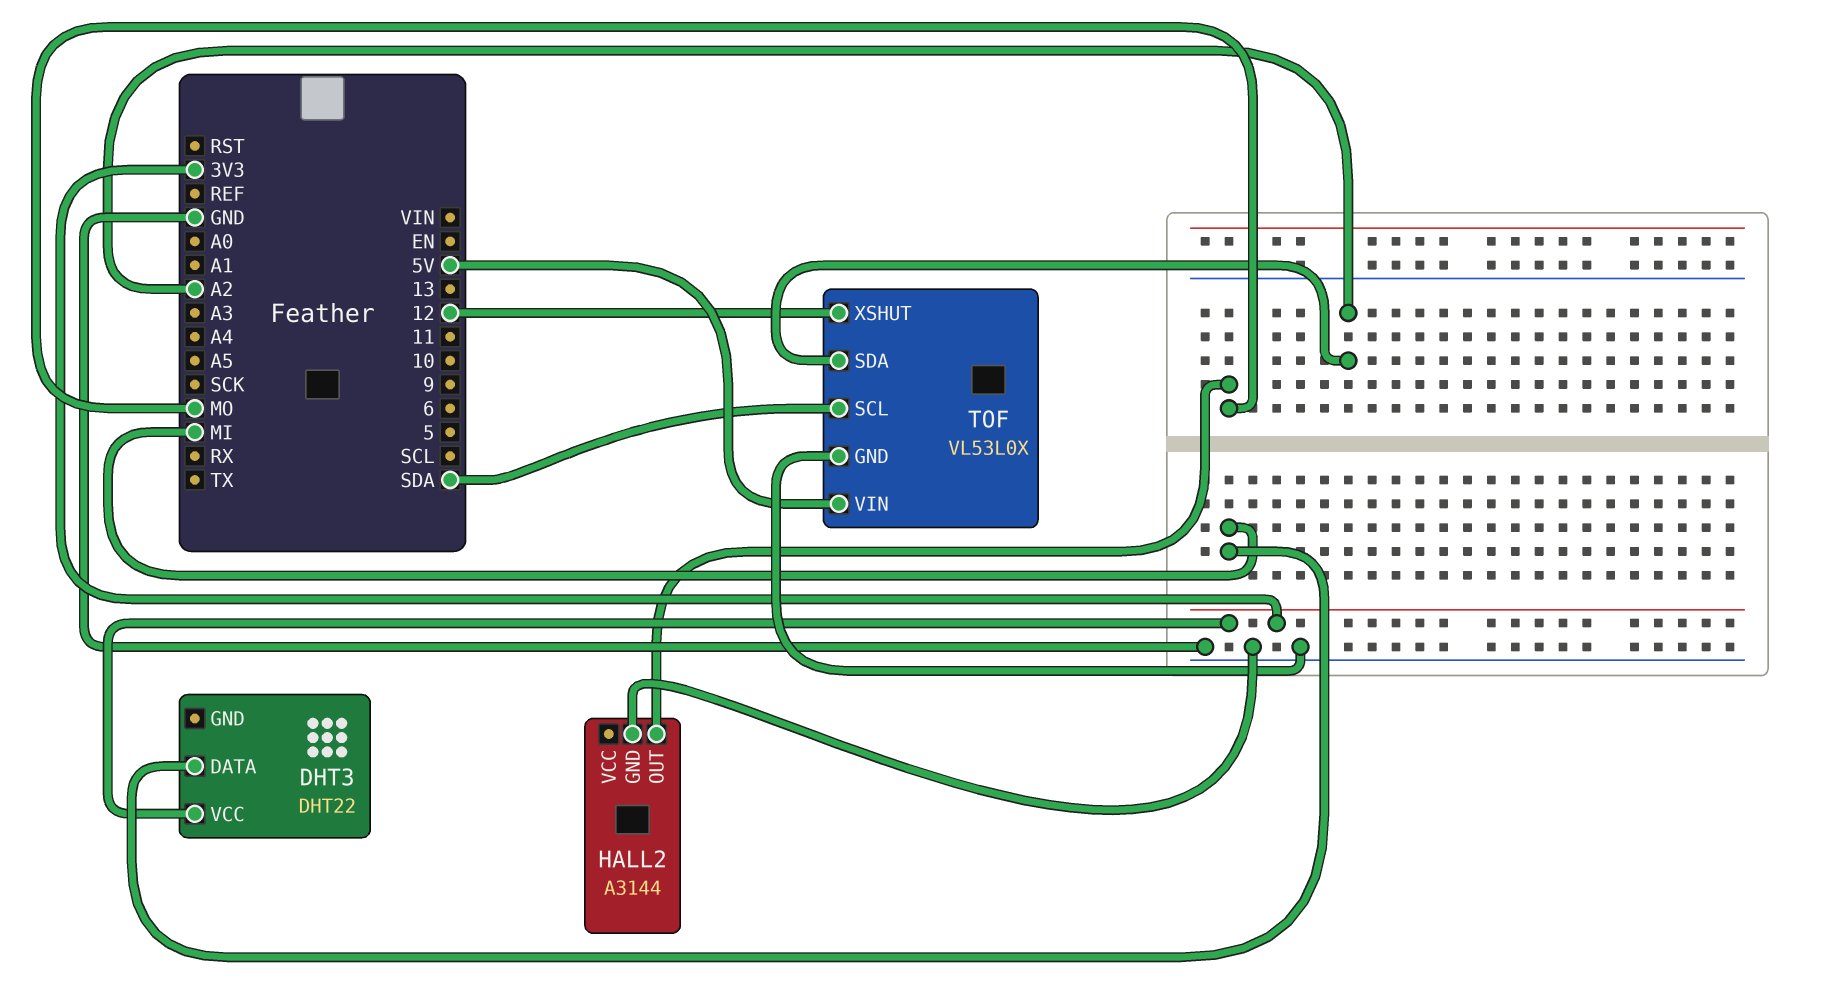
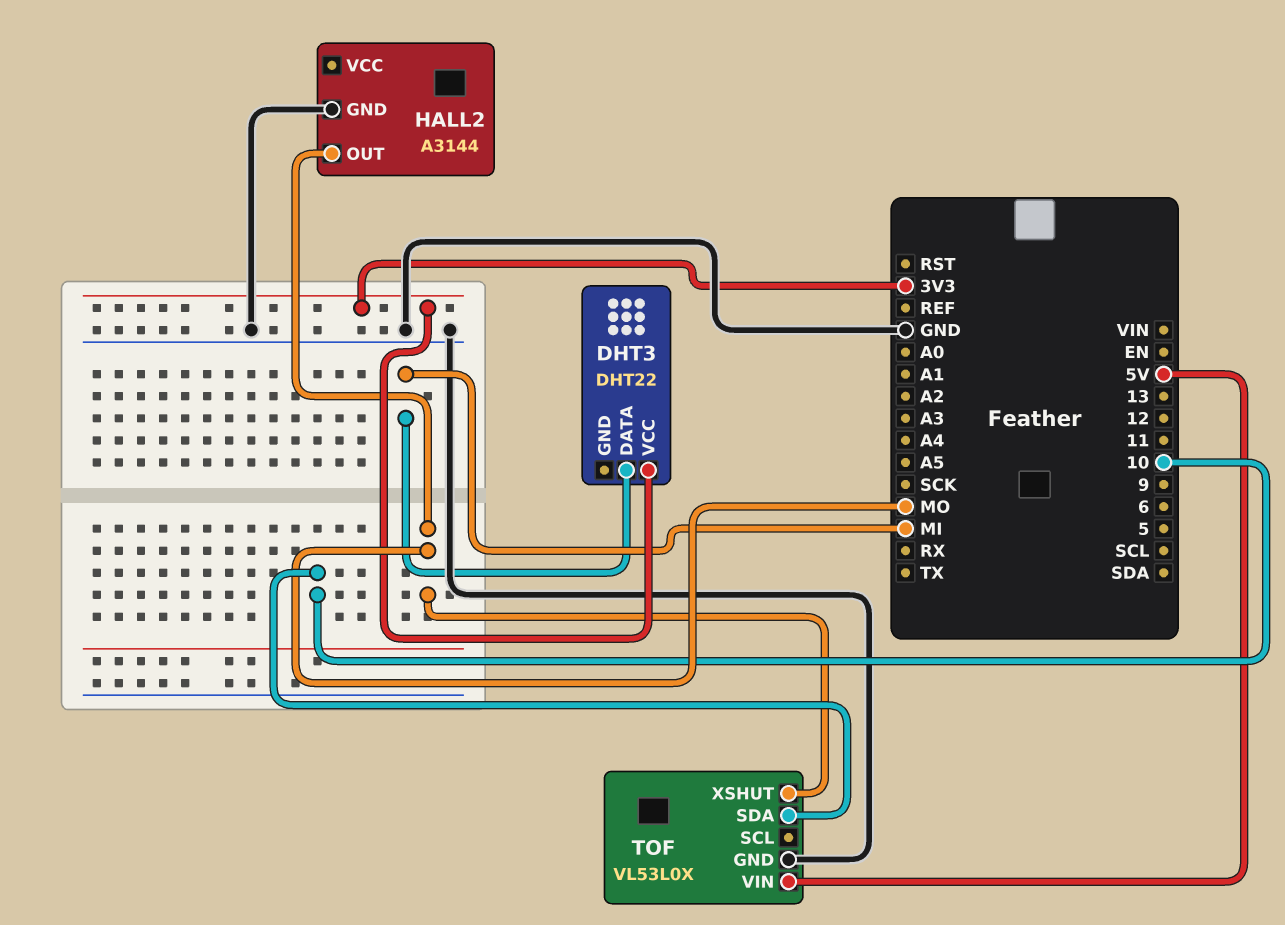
TOF pin SCL: SDA -> none
TOF pin SDA: A2 -> 10
TOF pin XSHUT: 12 -> MO

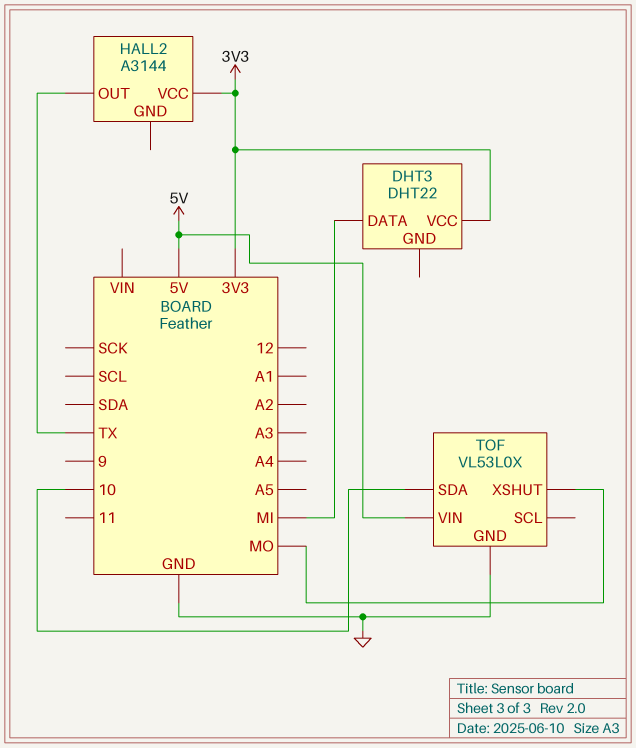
HALL2 pin GND: GND -> none
HALL2 pin OUT: MO -> TX
HALL2 pin VCC: none -> 3V3

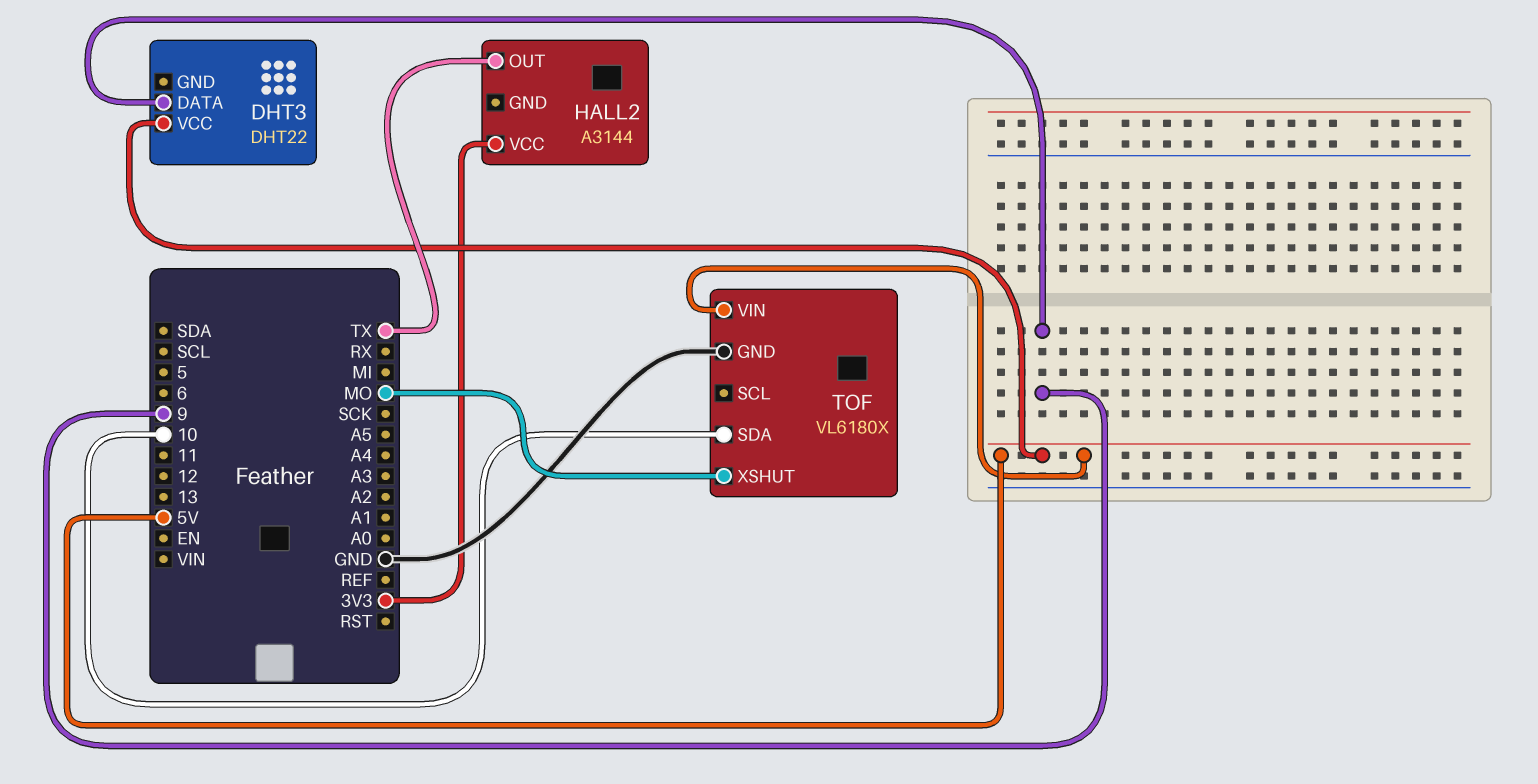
DHT3 pin DATA: MI -> 9
DHT3 pin VCC: 3V3 -> 5V
TOF: VL53L0X -> VL6180X

